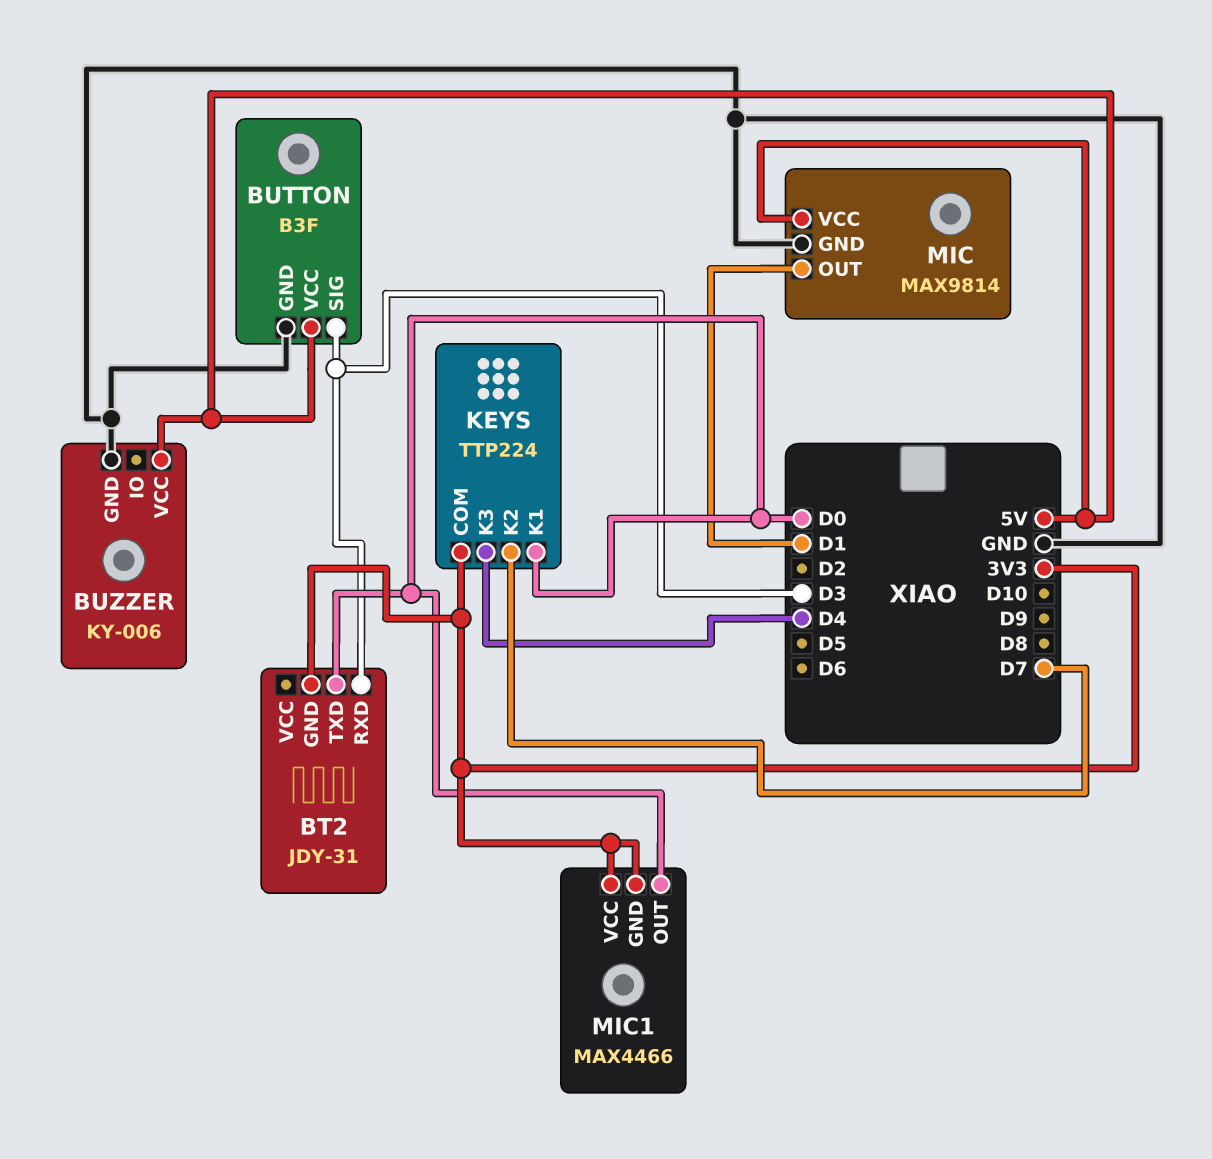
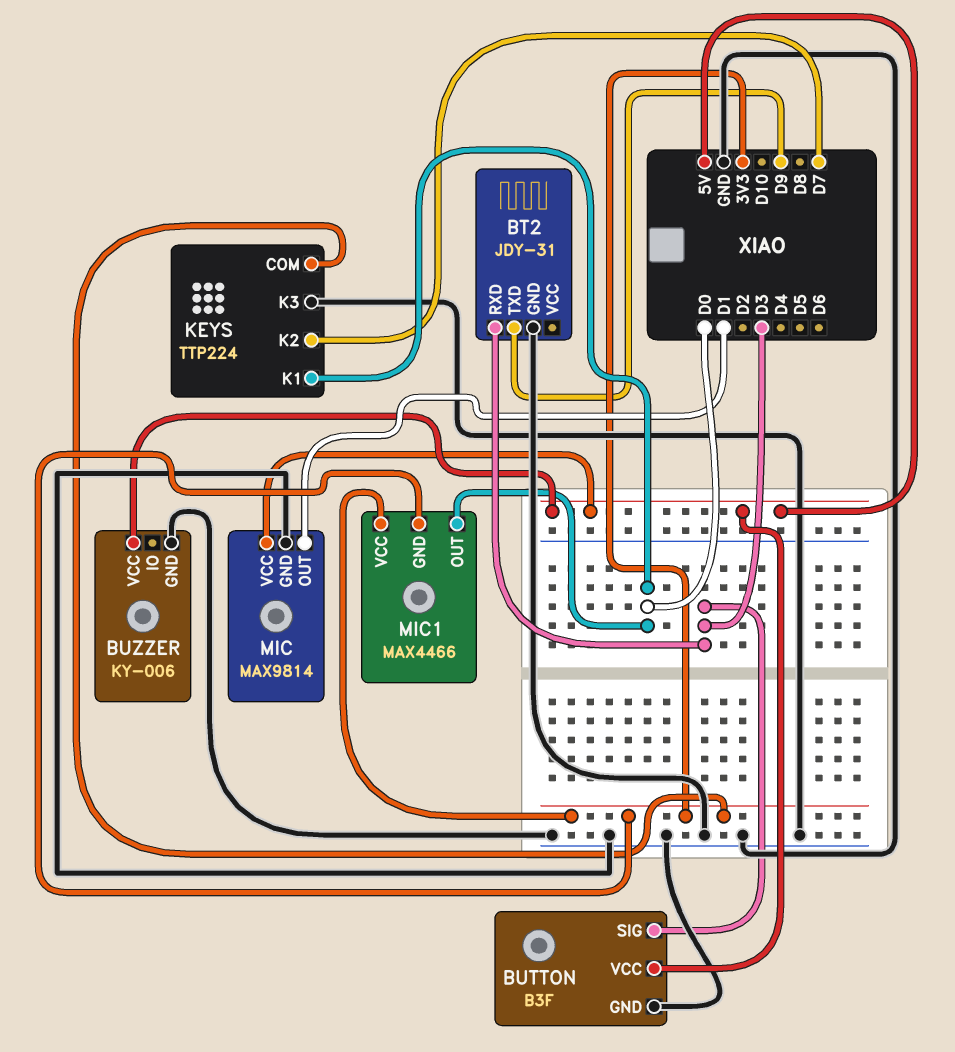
BT2 pin GND: 3V3 -> GND
BT2 pin TXD: D0 -> D9
KEYS pin K3: D4 -> GND

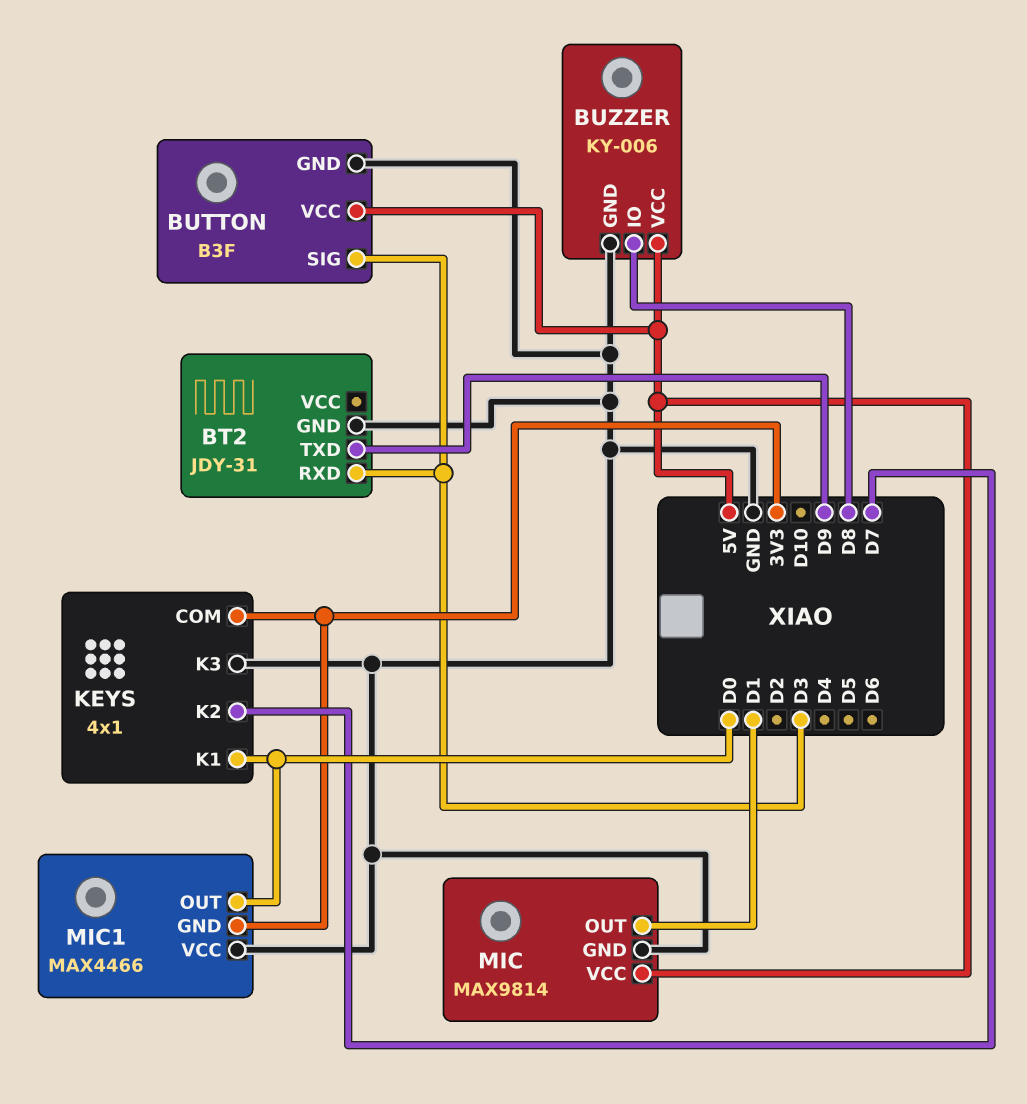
BUZZER pin IO: none -> D8
KEYS: TTP224 -> 4x1
MIC1 pin VCC: 3V3 -> GND

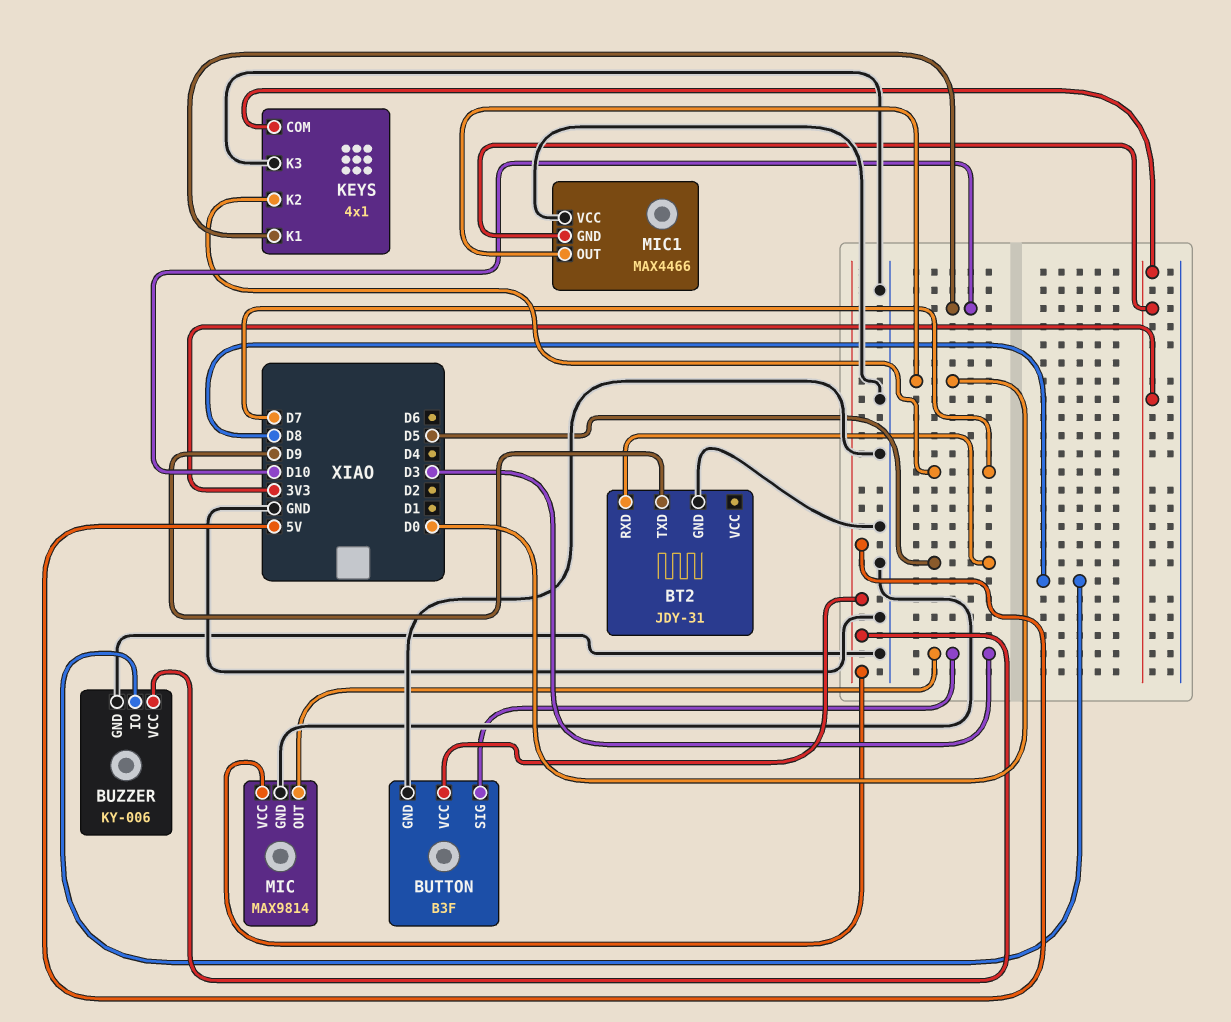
BT2 pin RXD: D3 -> D5
KEYS pin K1: D0 -> D10
MIC pin OUT: D1 -> D3

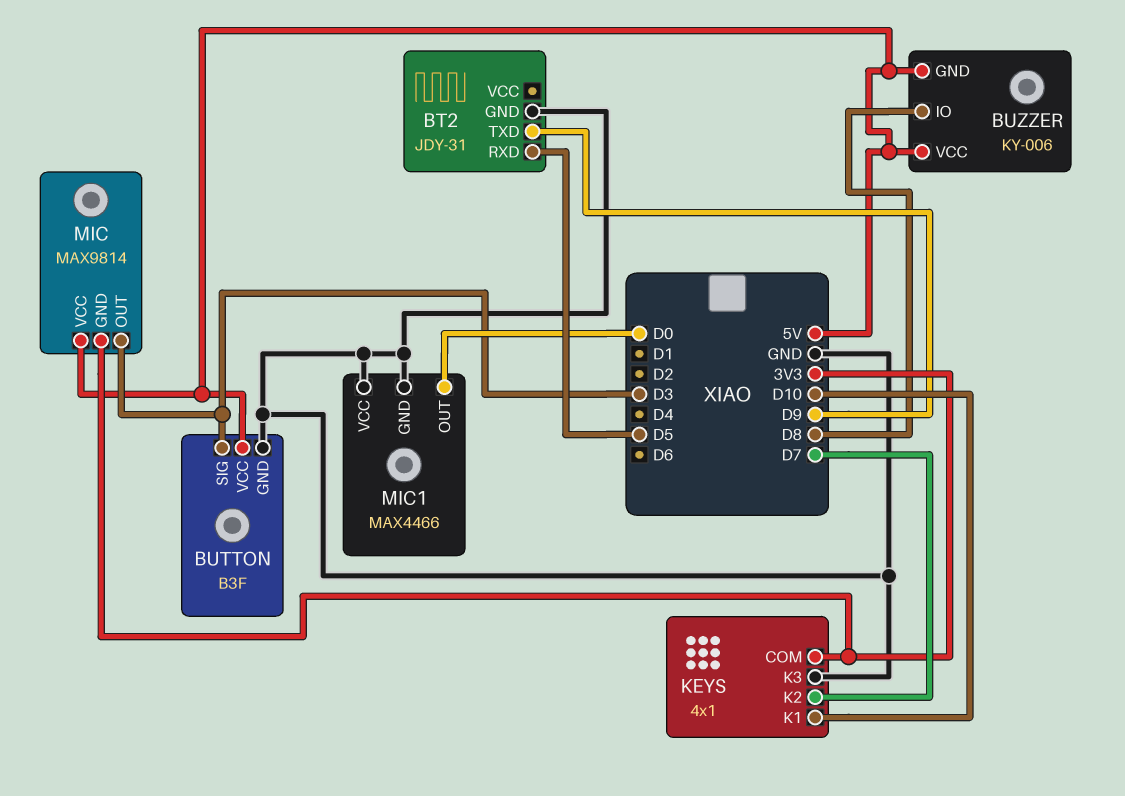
BUZZER pin GND: GND -> 5V
MIC pin GND: GND -> 3V3
MIC1 pin GND: 3V3 -> GND

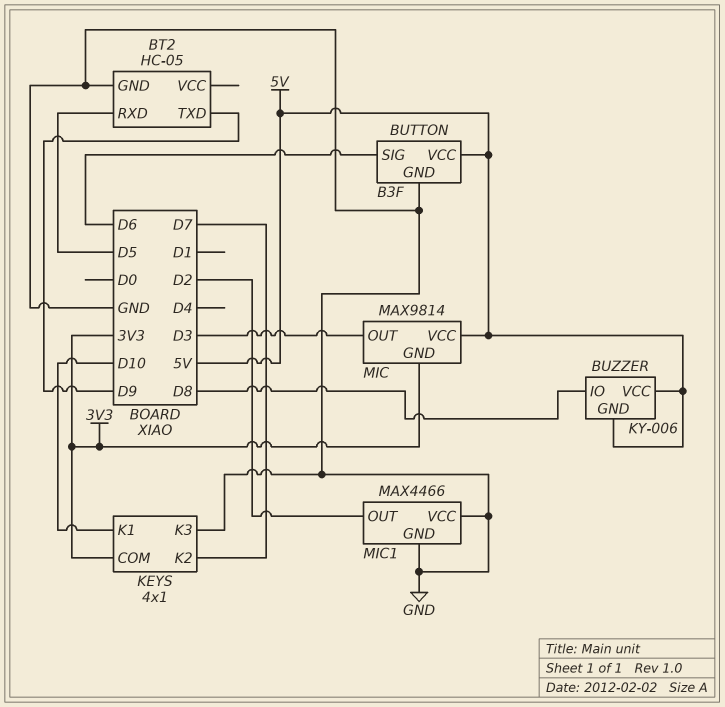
BT2: JDY-31 -> HC-05
BUTTON pin SIG: D3 -> D6
MIC1 pin OUT: D0 -> D2

